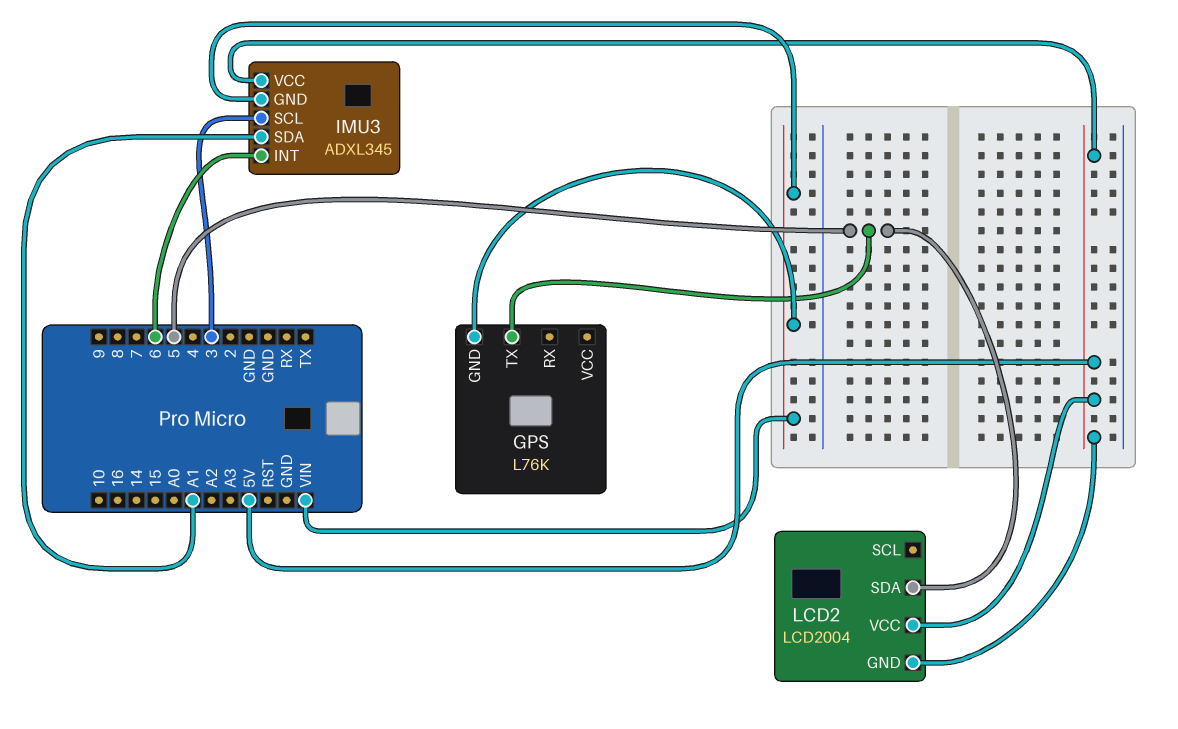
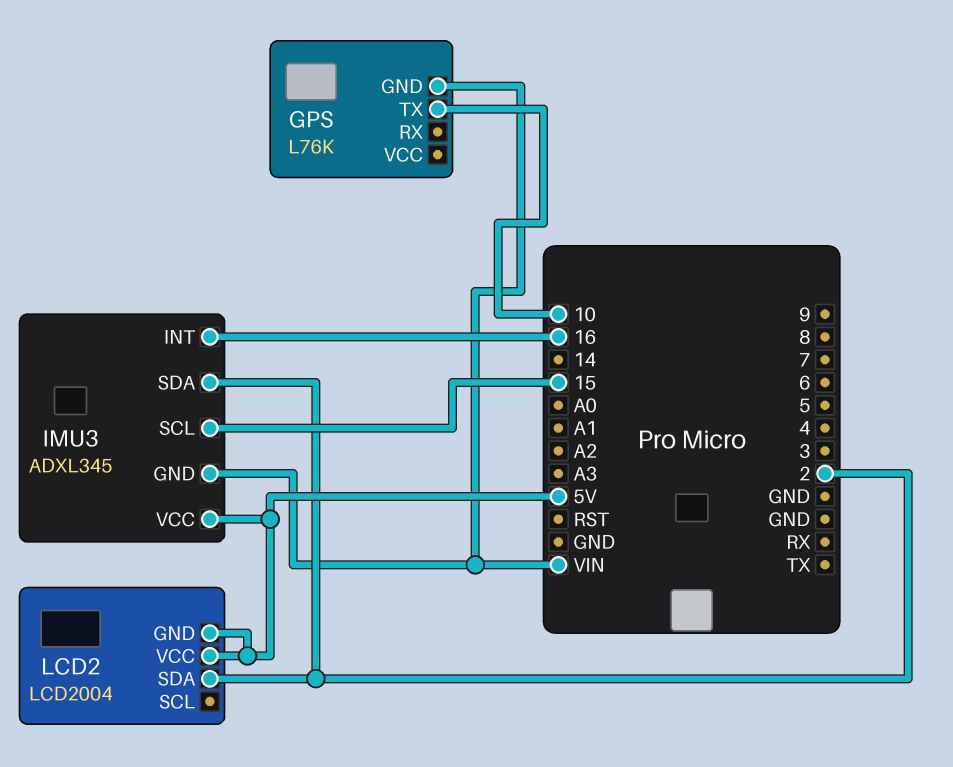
GPS pin TX: 5 -> 10
IMU3 pin INT: 6 -> 16
IMU3 pin SCL: 3 -> 15
IMU3 pin SDA: A1 -> 2
LCD2 pin SDA: 5 -> 2

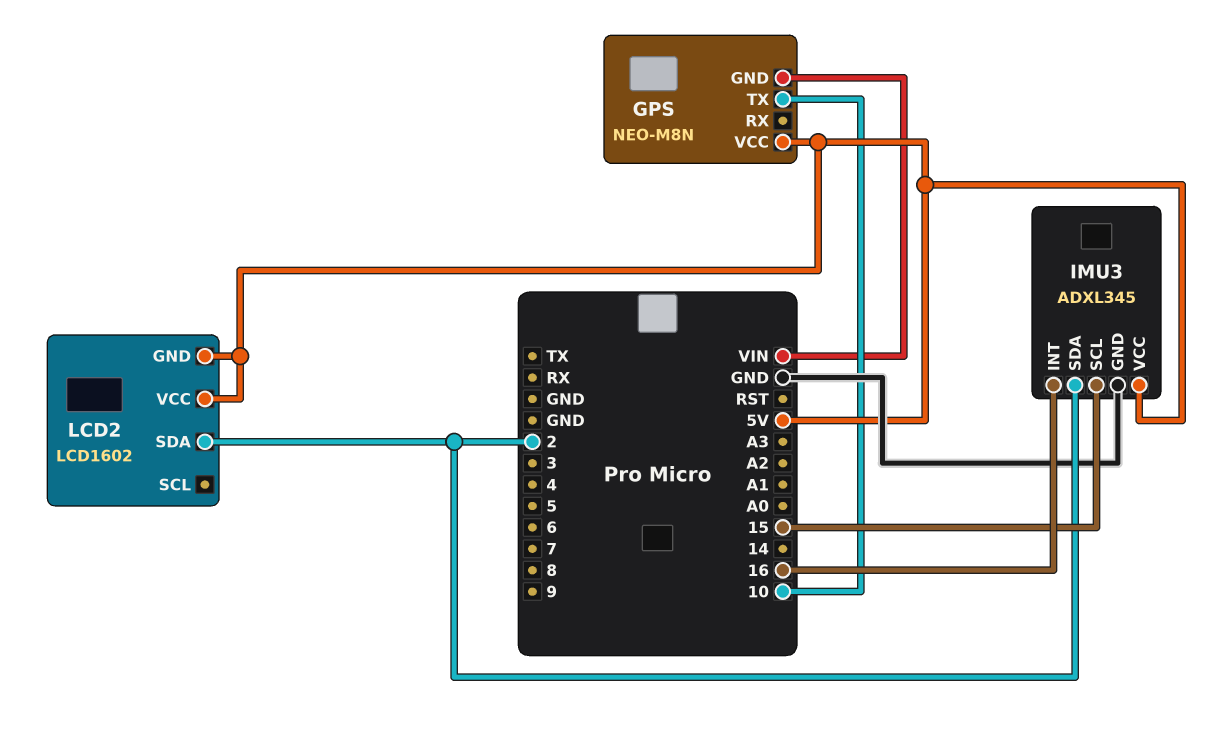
GPS: L76K -> NEO-M8N
GPS pin VCC: none -> 5V
IMU3 pin GND: VIN -> GND
LCD2: LCD2004 -> LCD1602

